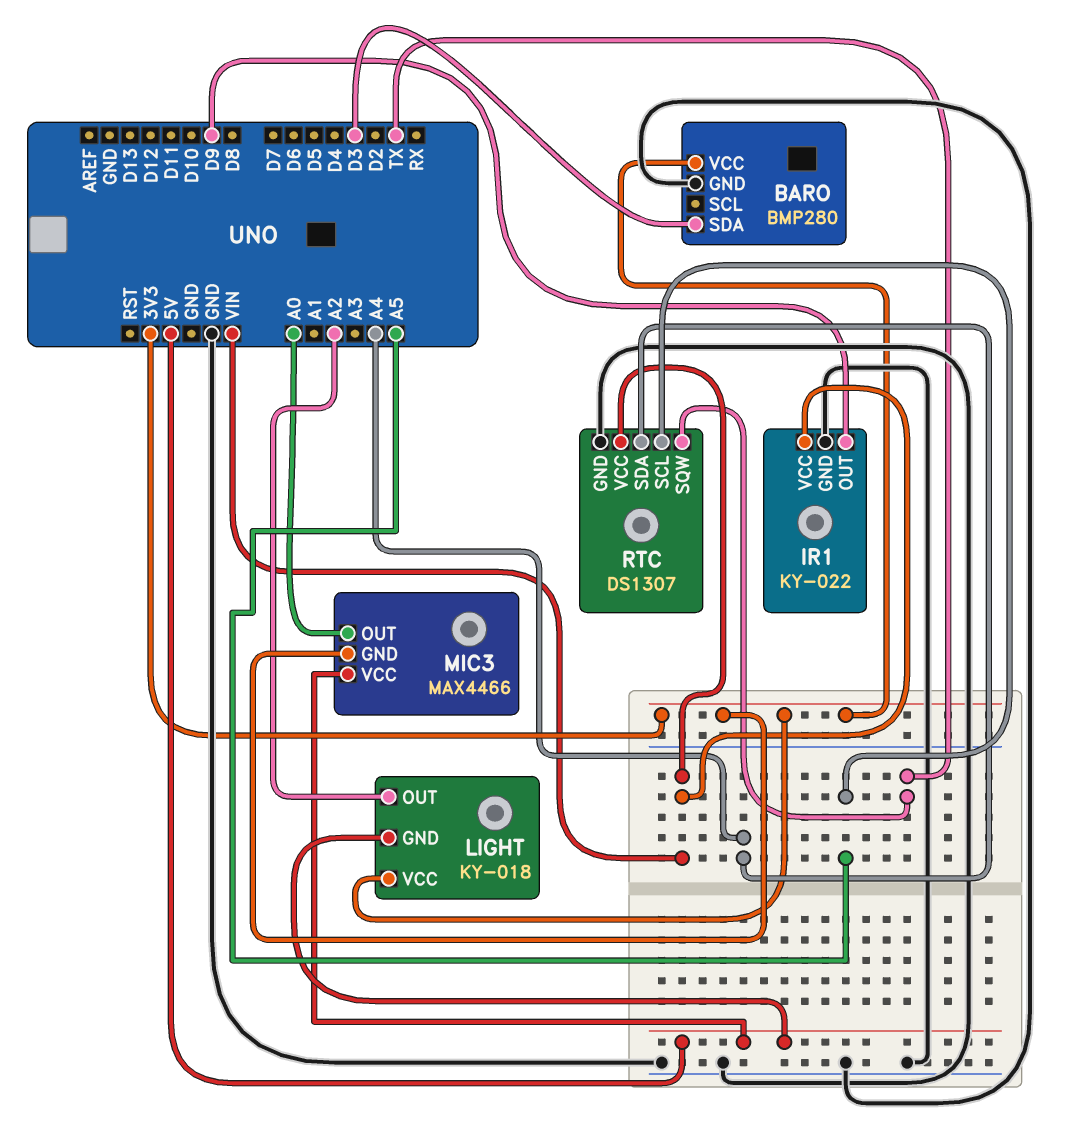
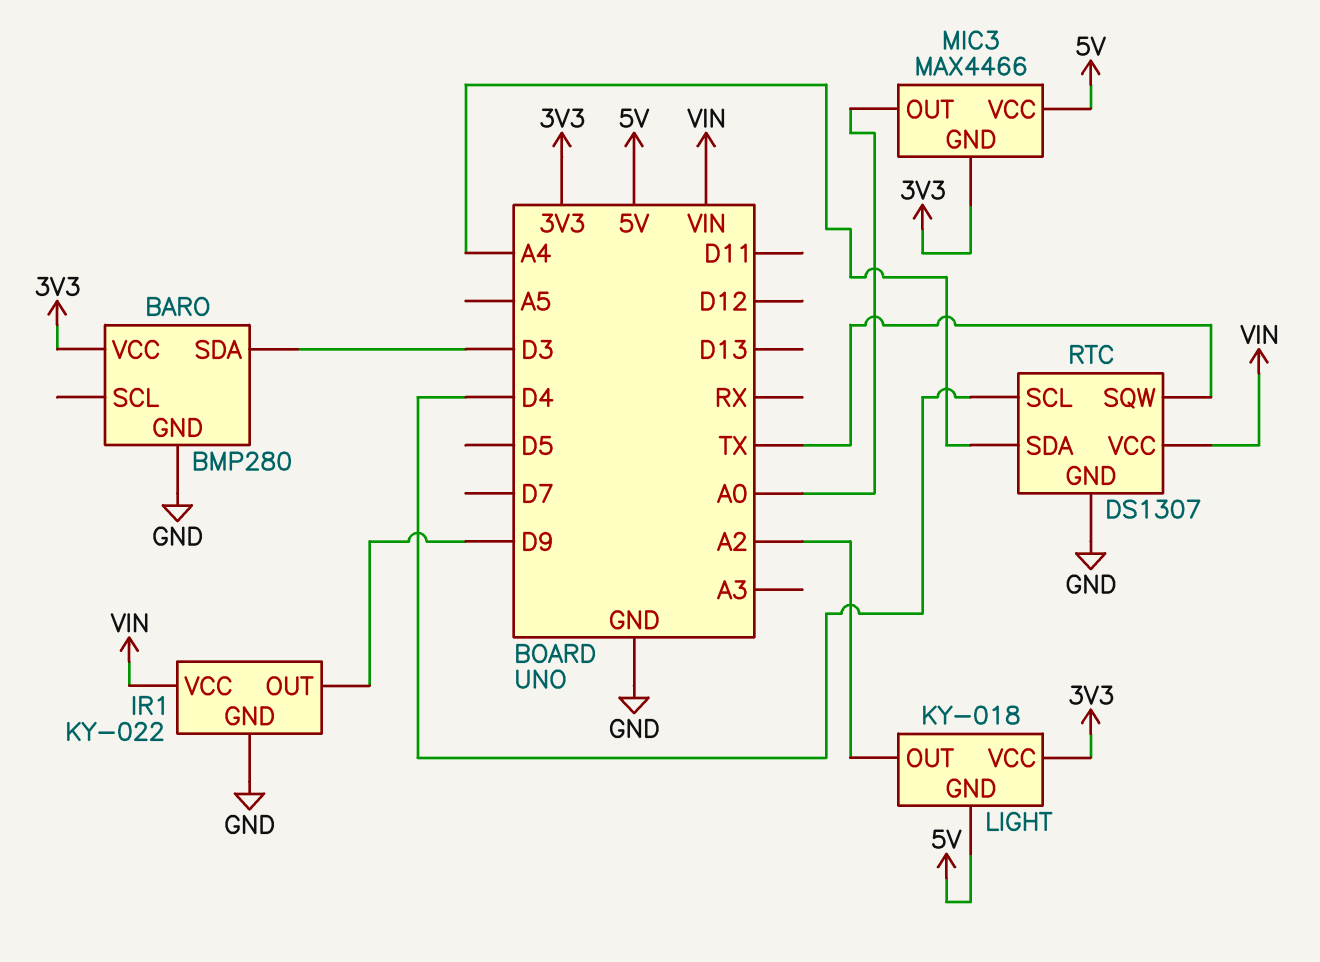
RTC pin SCL: A5 -> D4

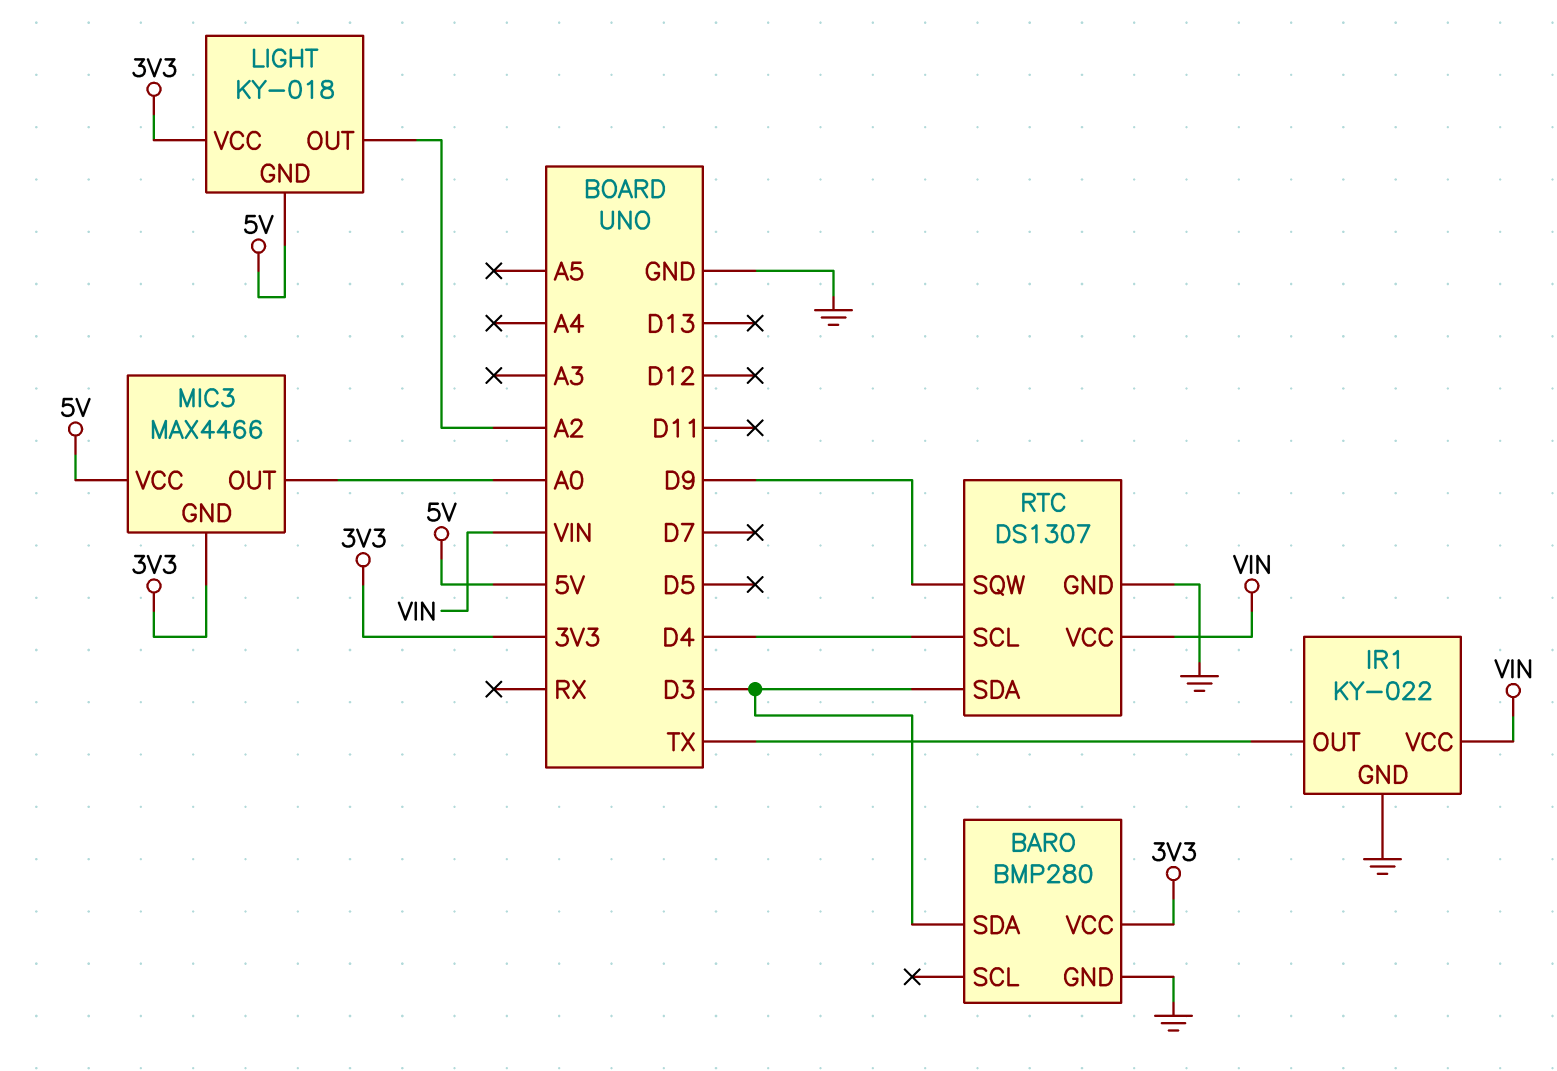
IR1 pin OUT: D9 -> TX
RTC pin SDA: A4 -> D3
RTC pin SQW: TX -> D9

